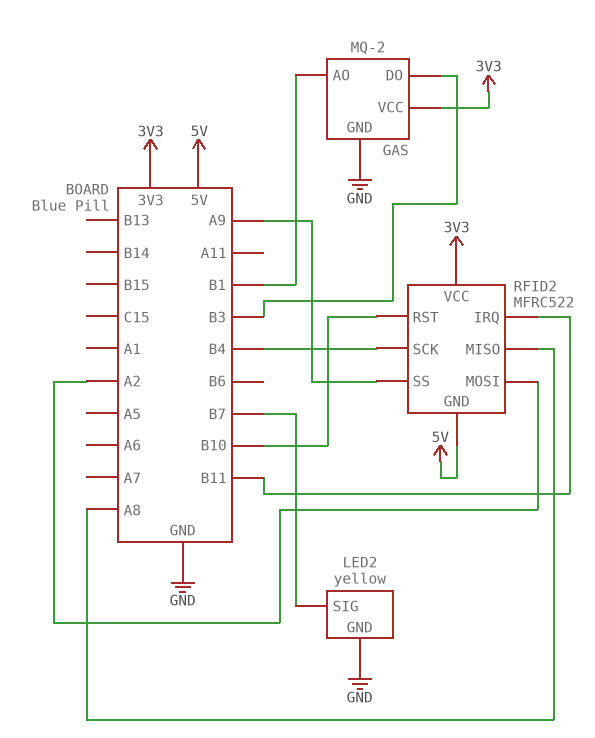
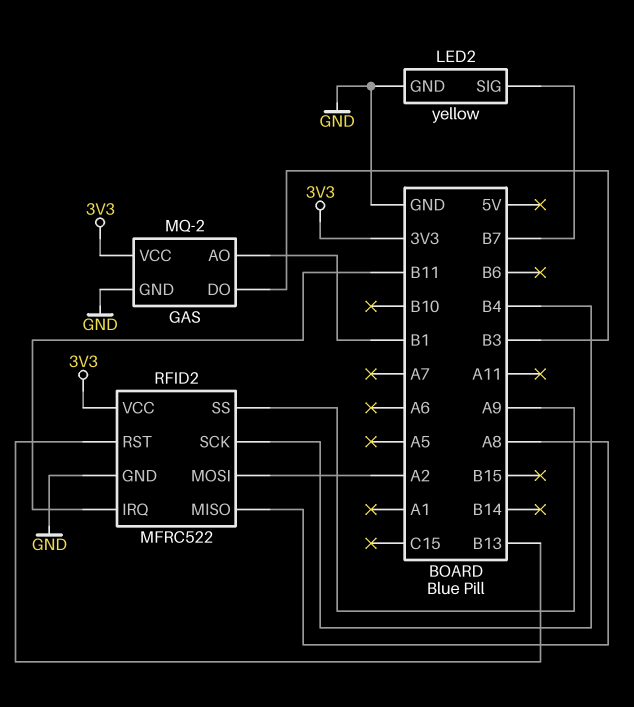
RFID2 pin GND: 5V -> GND
RFID2 pin RST: B10 -> B13

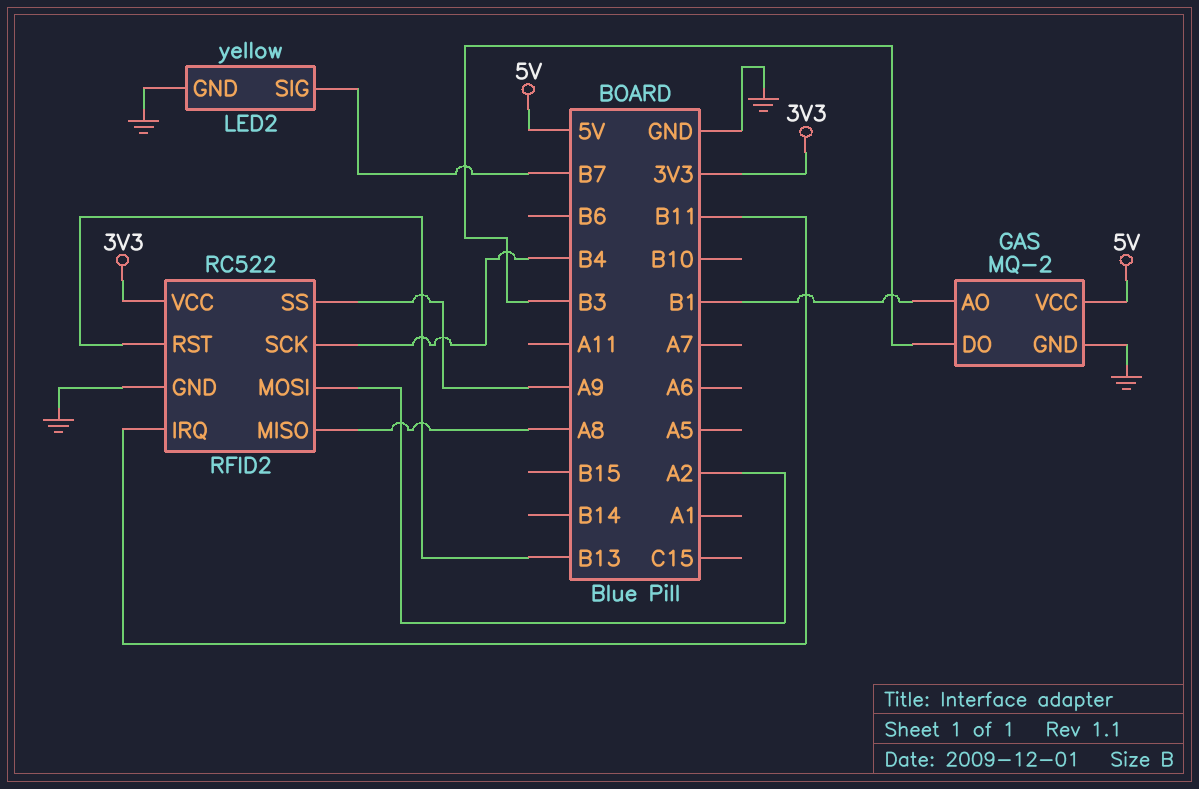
GAS pin VCC: 3V3 -> 5V
RFID2: MFRC522 -> RC522

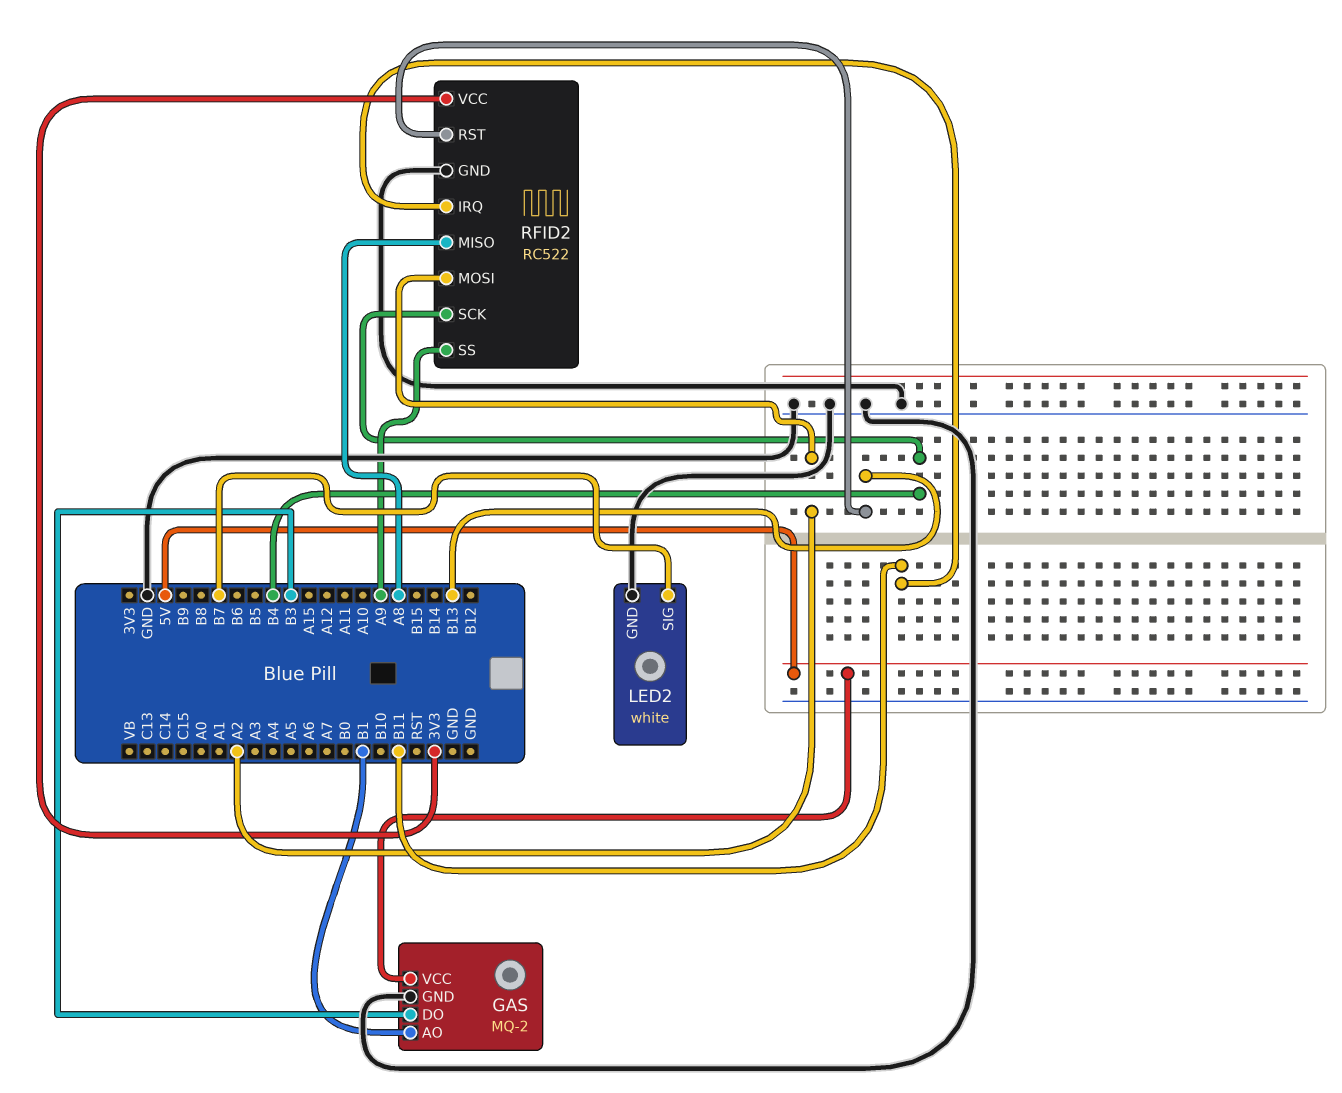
LED2: yellow -> white

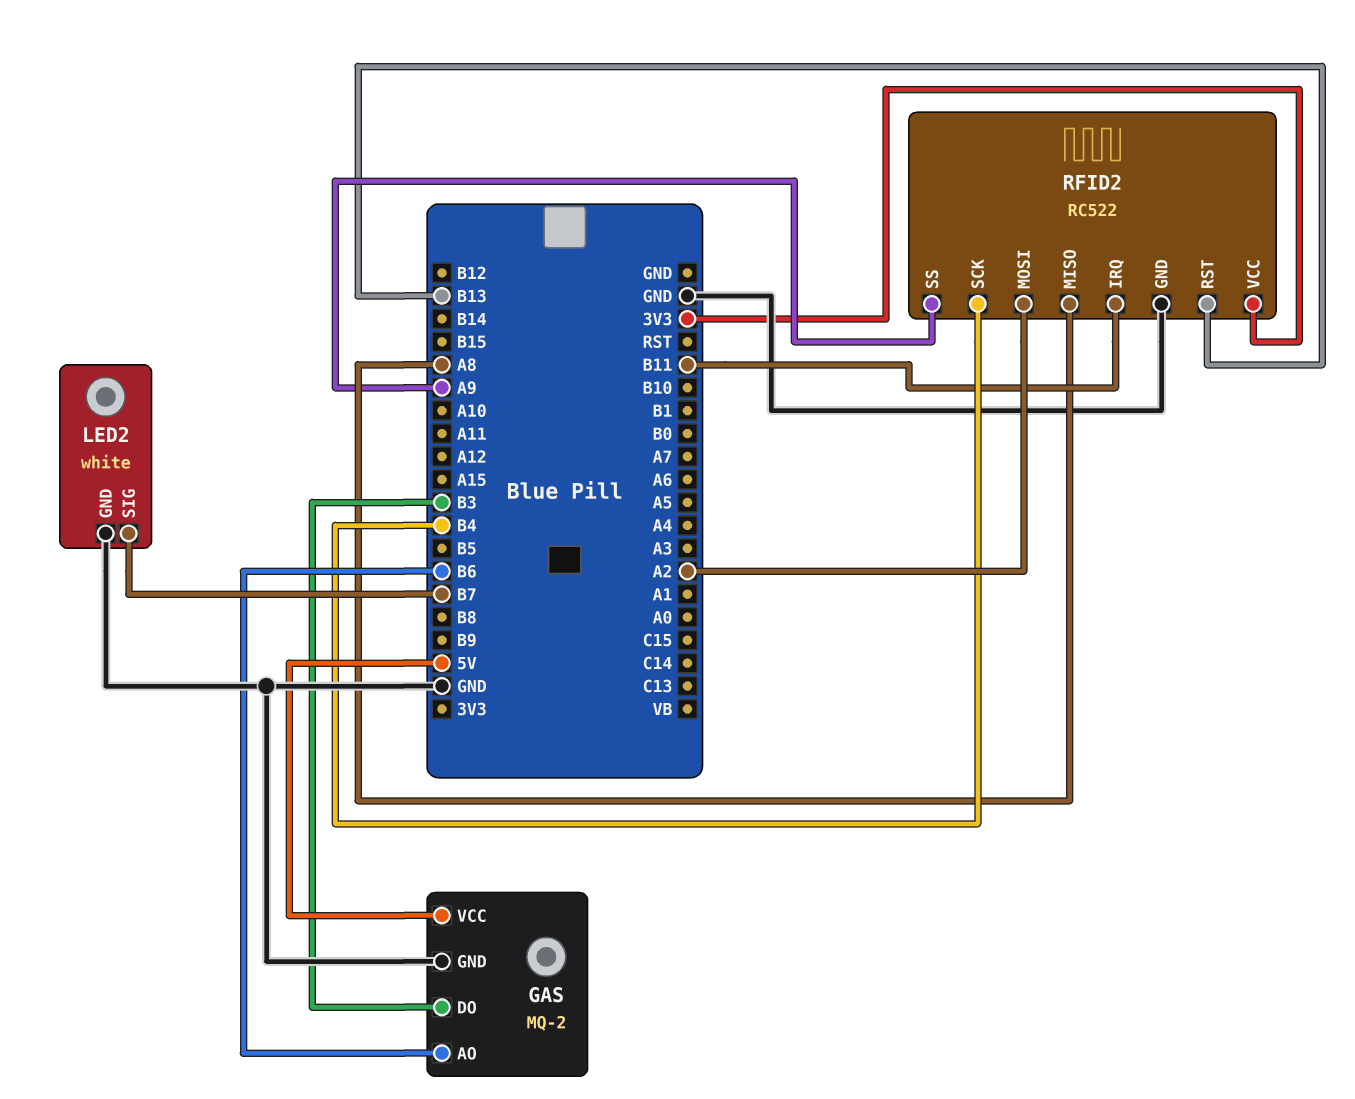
GAS pin AO: B1 -> B6

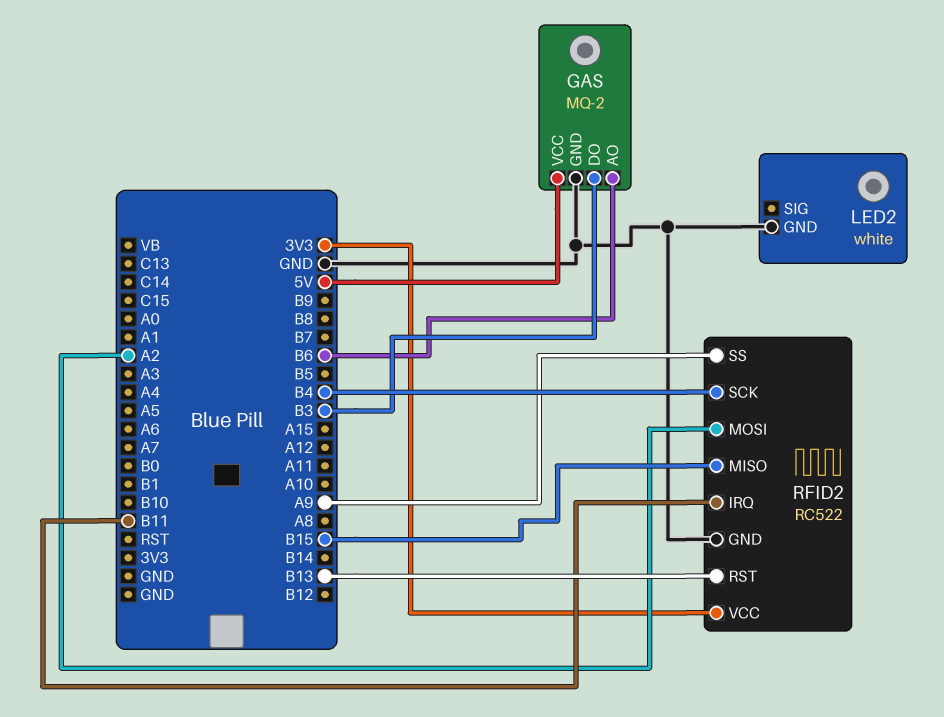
LED2 pin SIG: B7 -> none
RFID2 pin MISO: A8 -> B15

